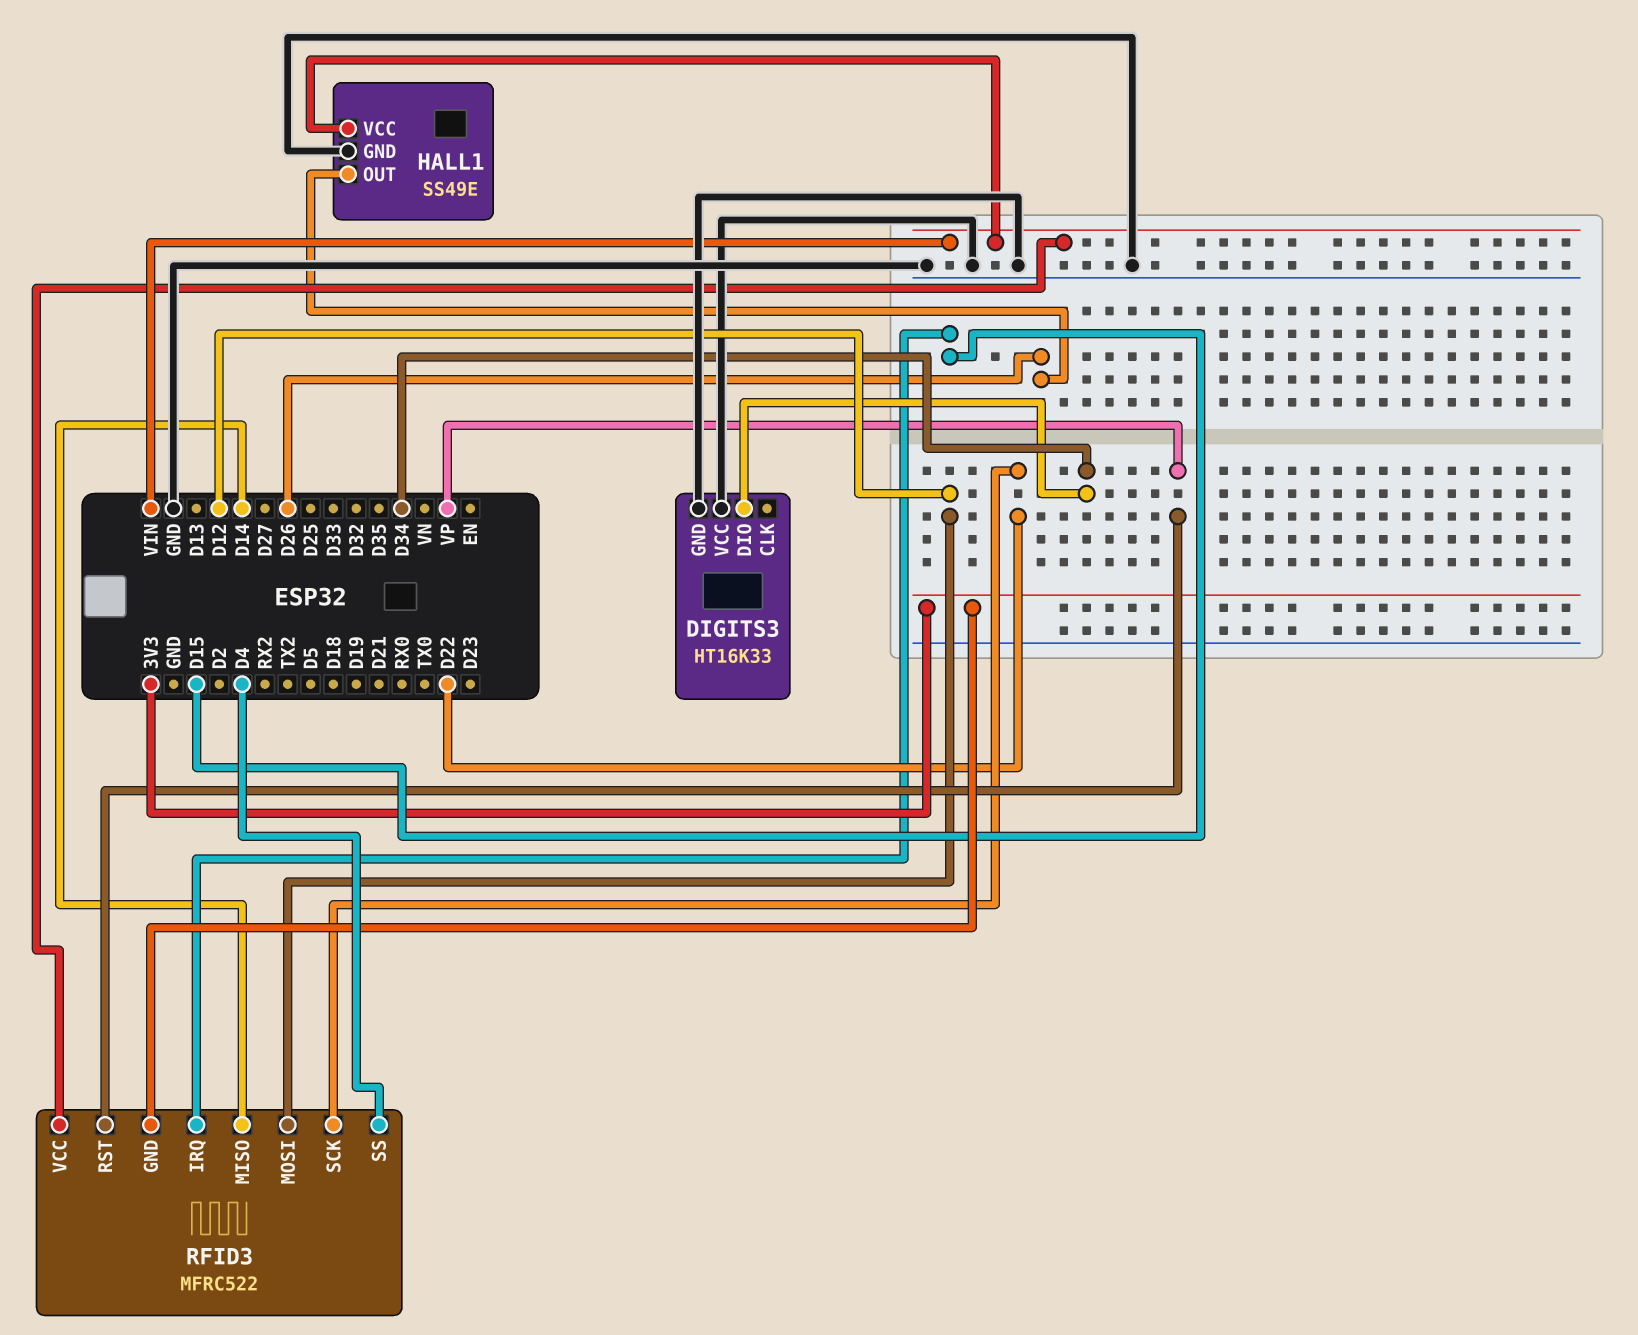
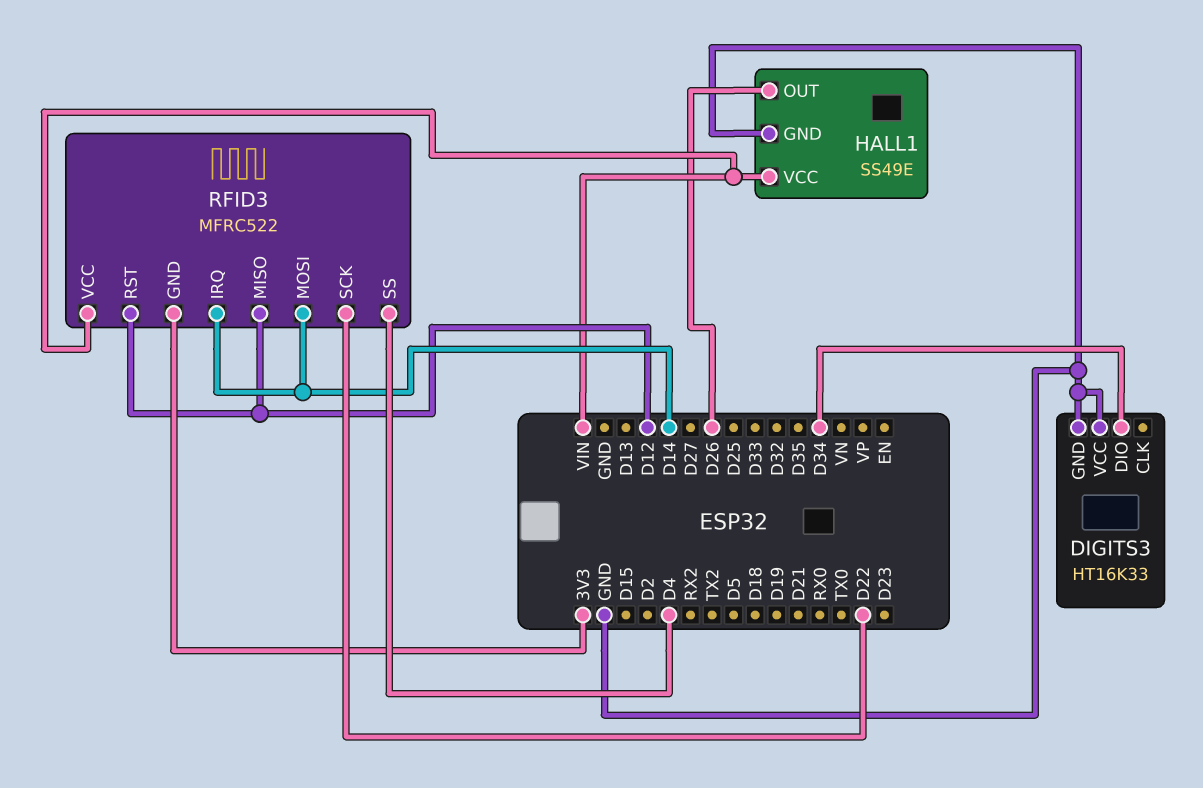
RFID3 pin IRQ: D15 -> D14
RFID3 pin MISO: D14 -> D12
RFID3 pin MOSI: D12 -> D14
RFID3 pin RST: VP -> D12

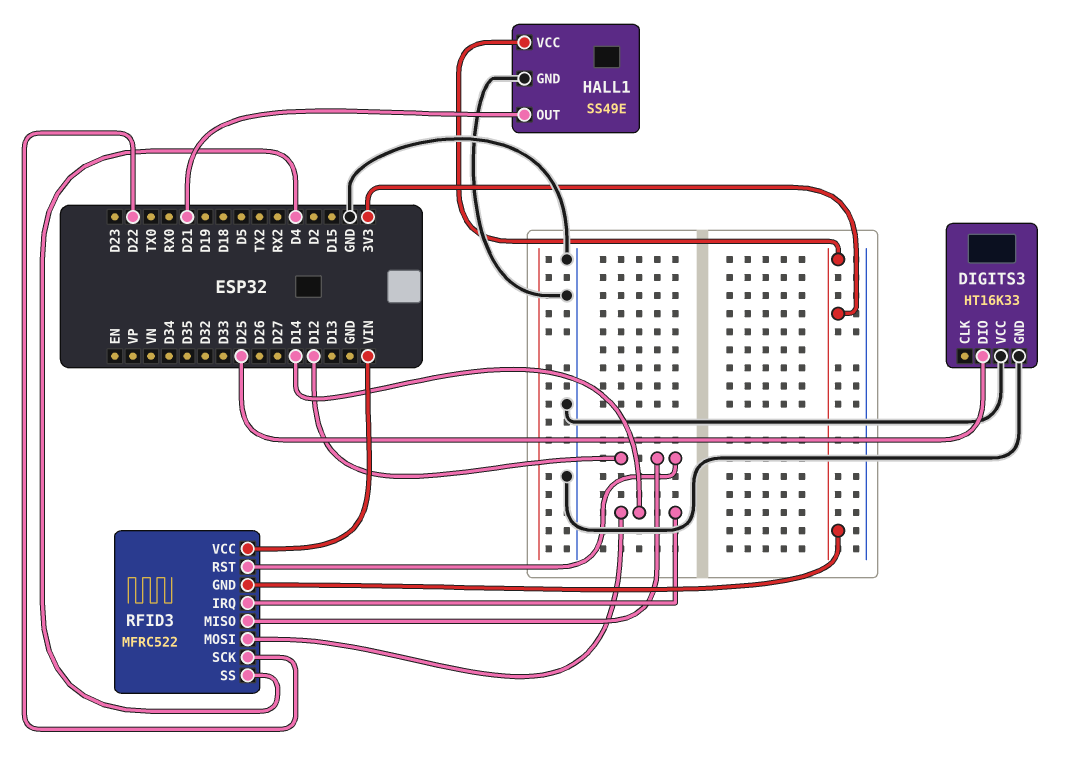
DIGITS3 pin DIO: D34 -> D25
HALL1 pin OUT: D26 -> D21
HALL1 pin VCC: VIN -> 3V3

